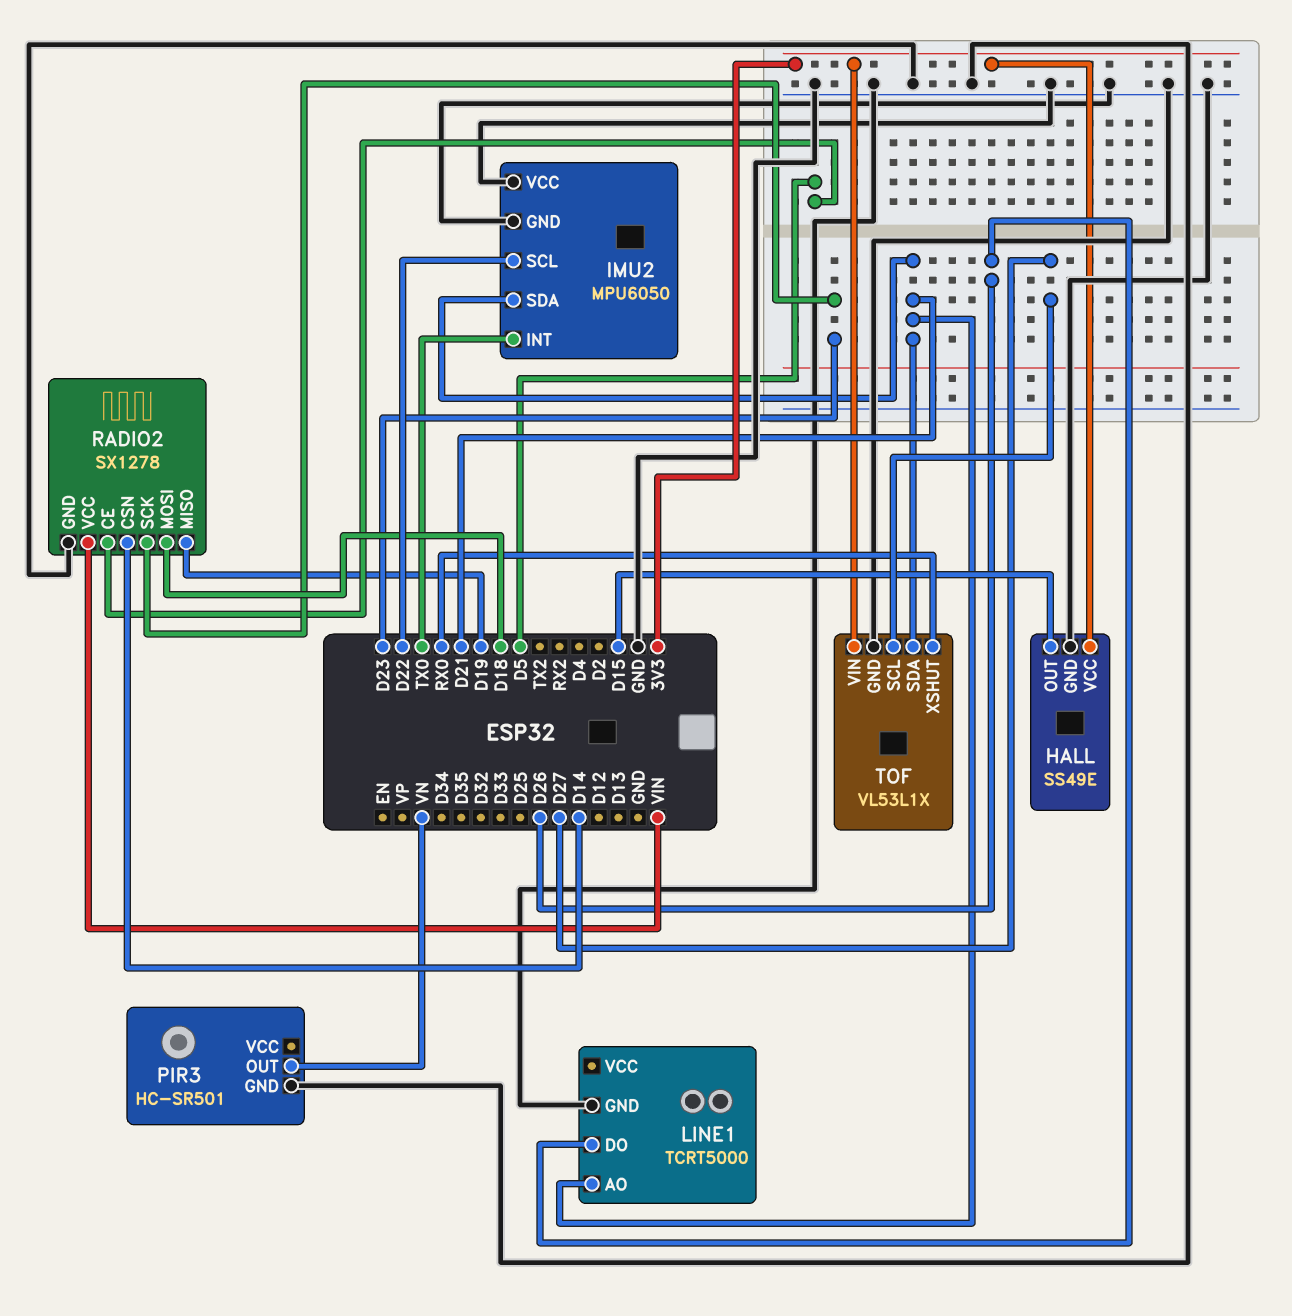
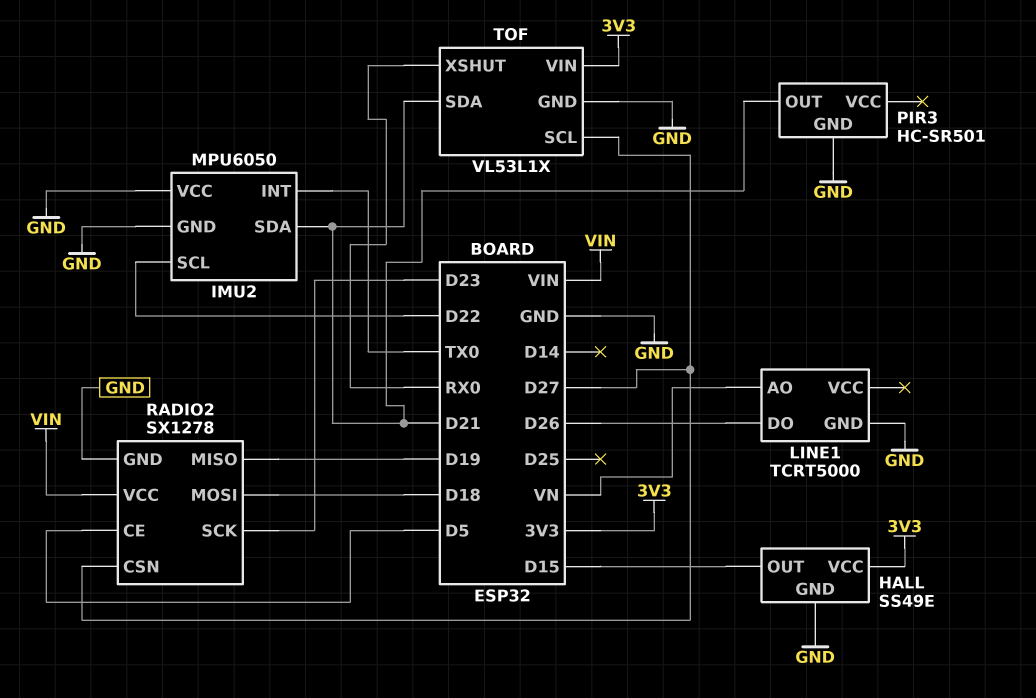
LINE1 pin AO: D21 -> VN
PIR3 pin OUT: VN -> D21
RADIO2 pin CSN: D14 -> D27

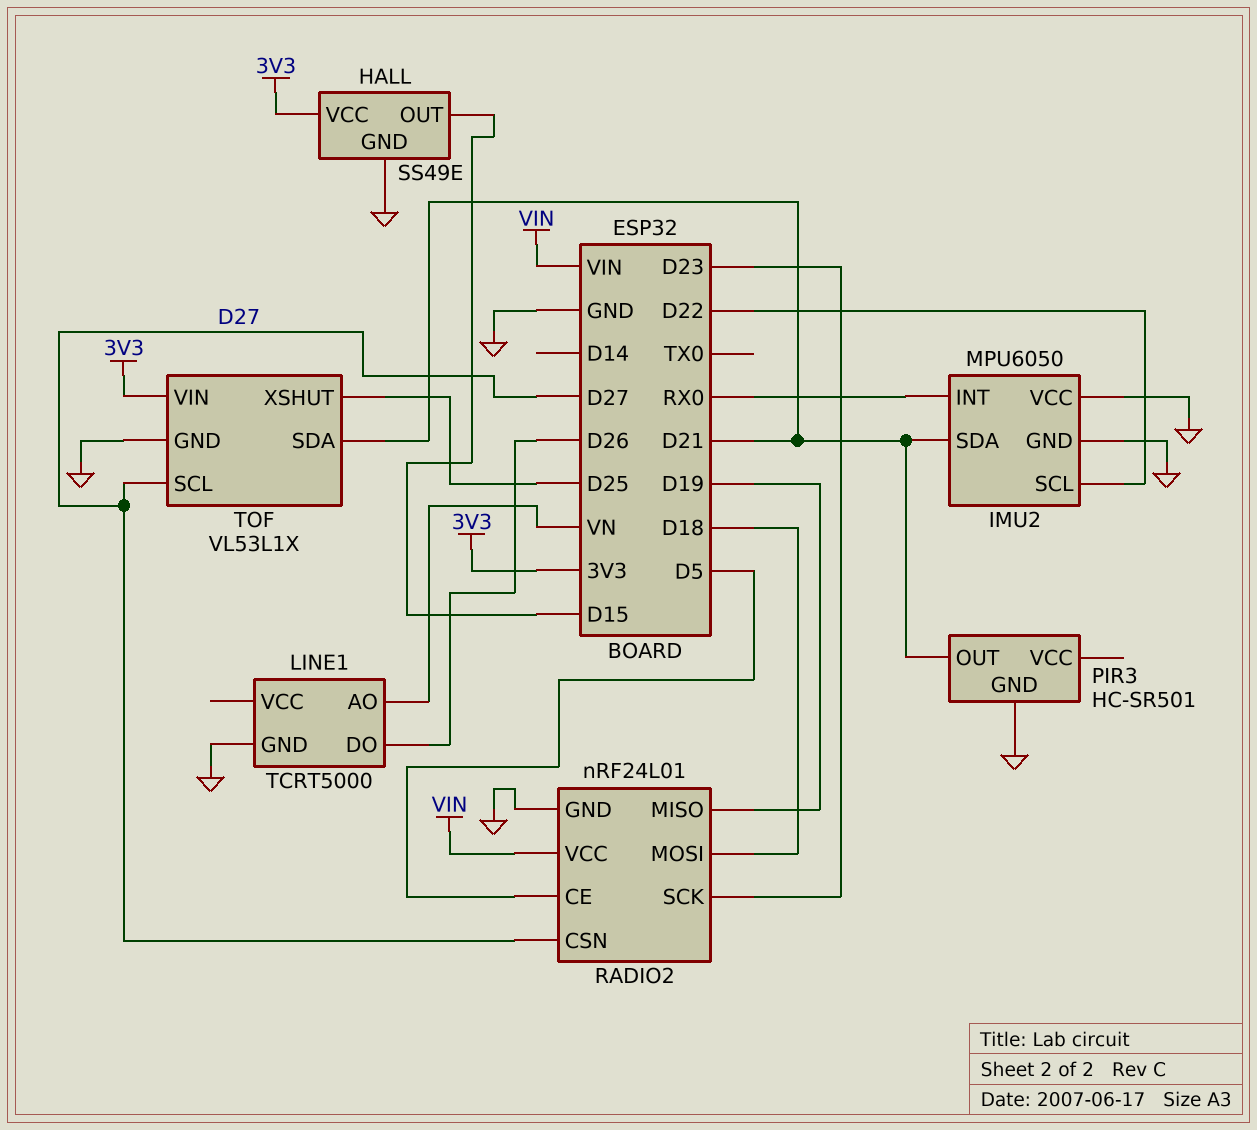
IMU2 pin INT: TX0 -> RX0
RADIO2: SX1278 -> nRF24L01
TOF pin XSHUT: RX0 -> D25

